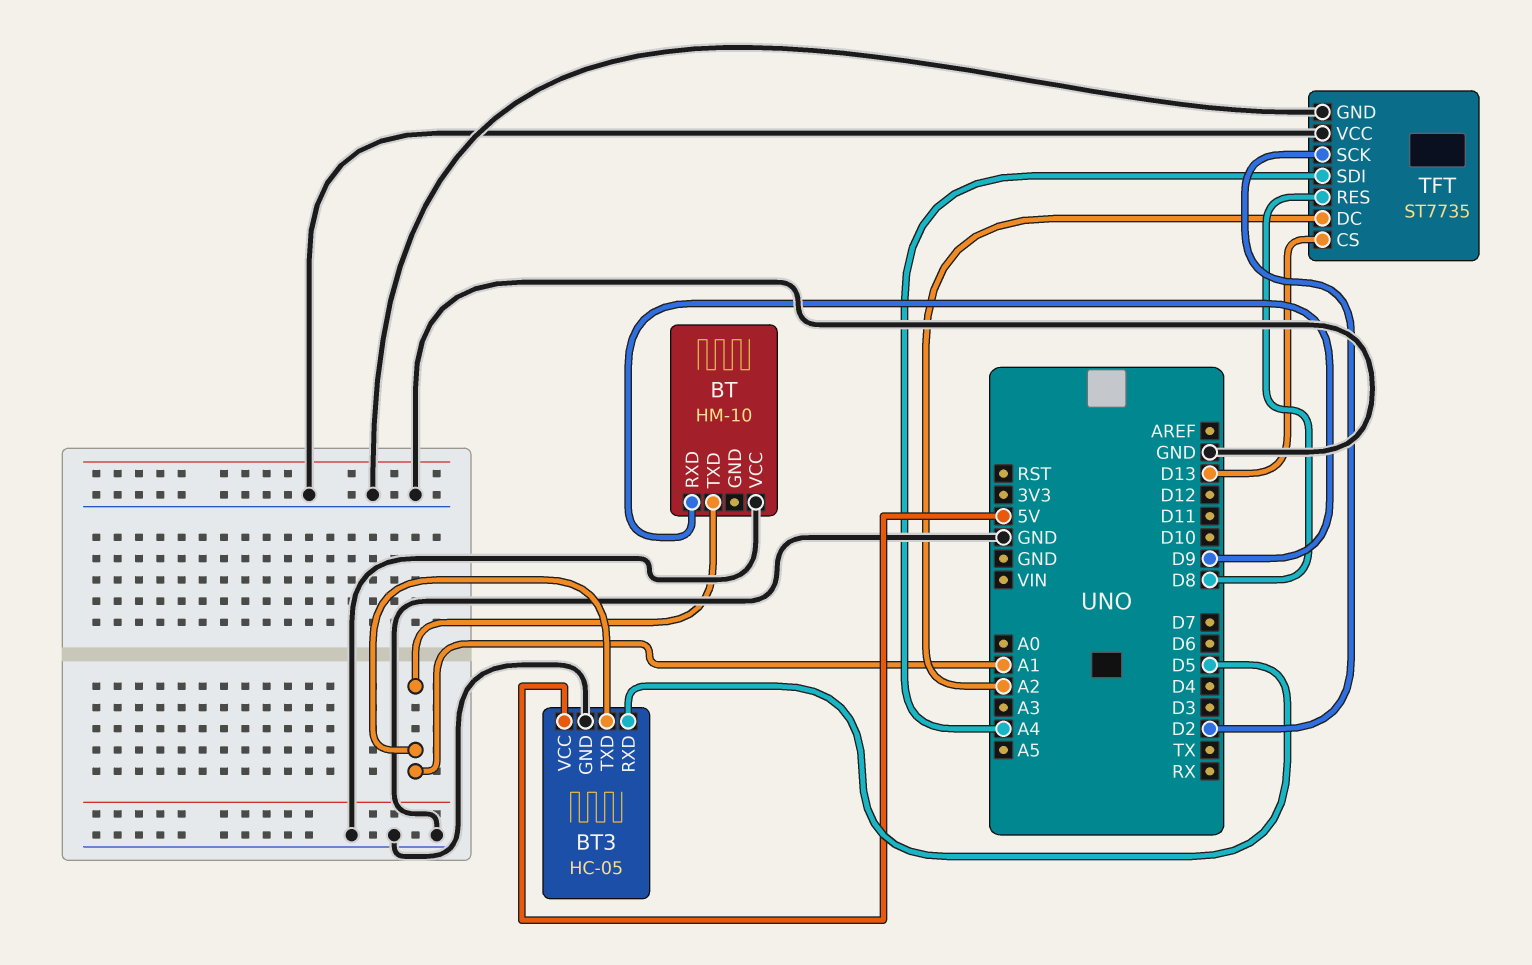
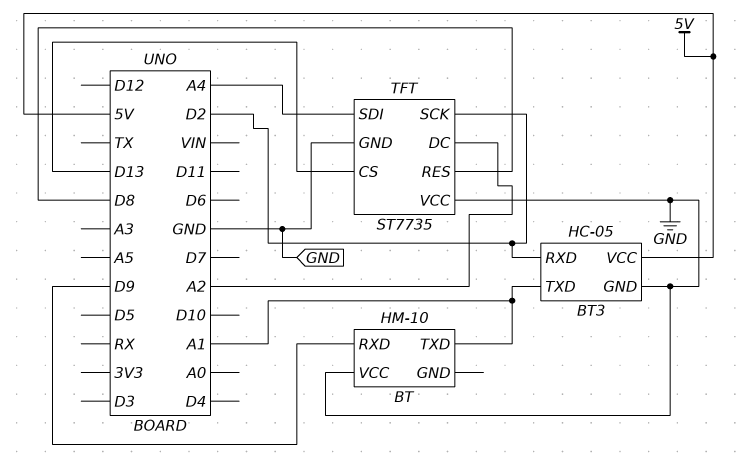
BT3 pin RXD: D5 -> D2

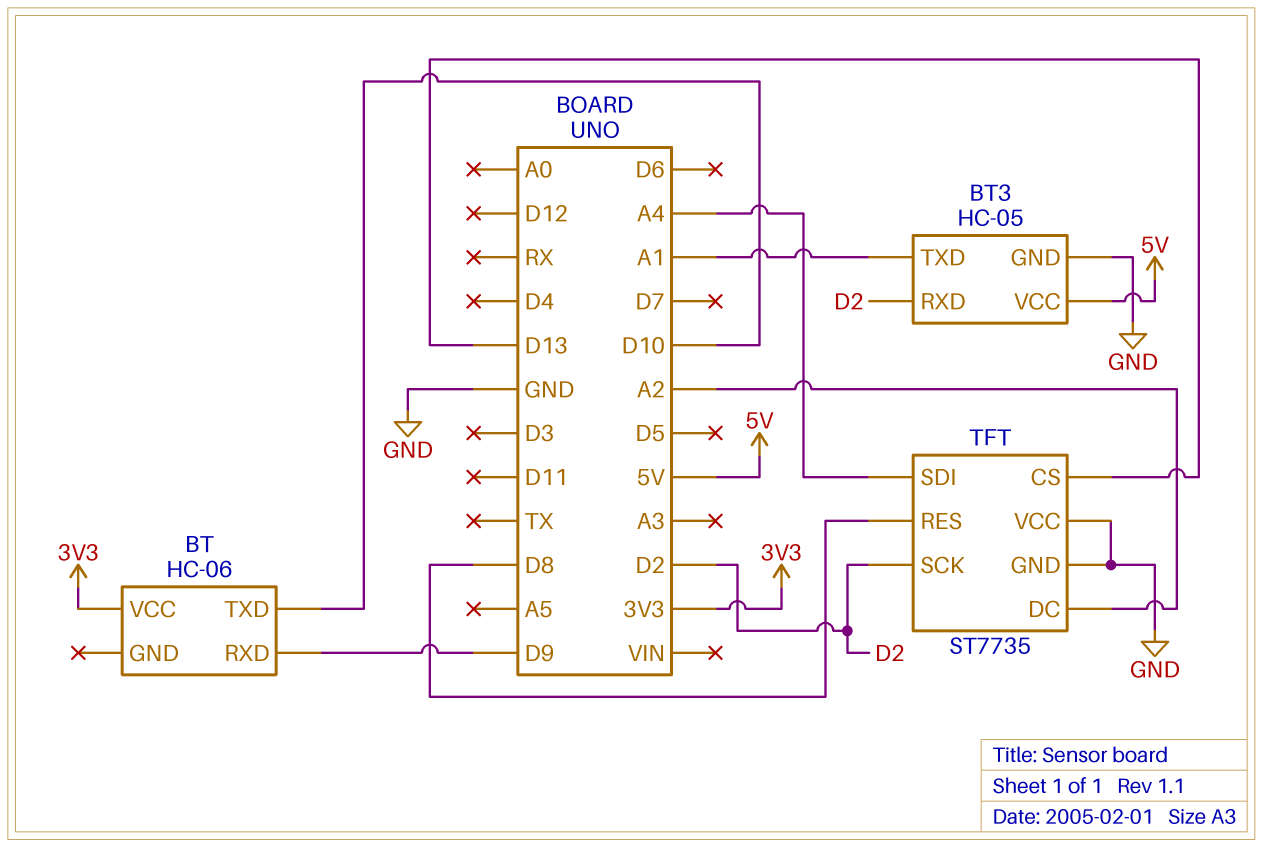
BT: HM-10 -> HC-06
BT pin TXD: A1 -> D10
BT pin VCC: GND -> 3V3

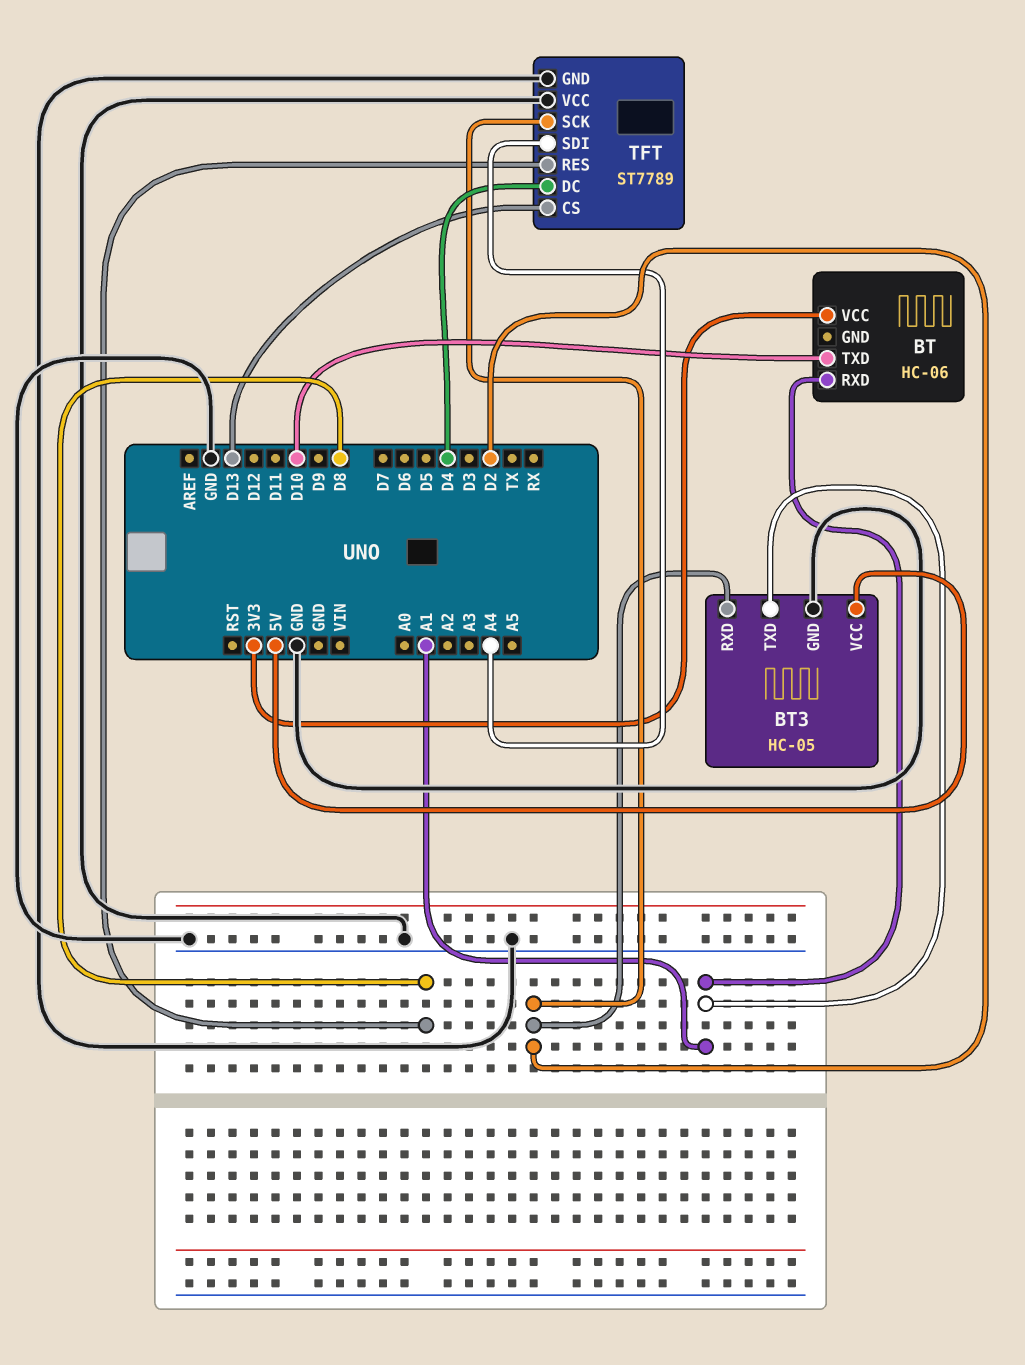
BT pin RXD: D9 -> A1
TFT: ST7735 -> ST7789
TFT pin DC: A2 -> D4

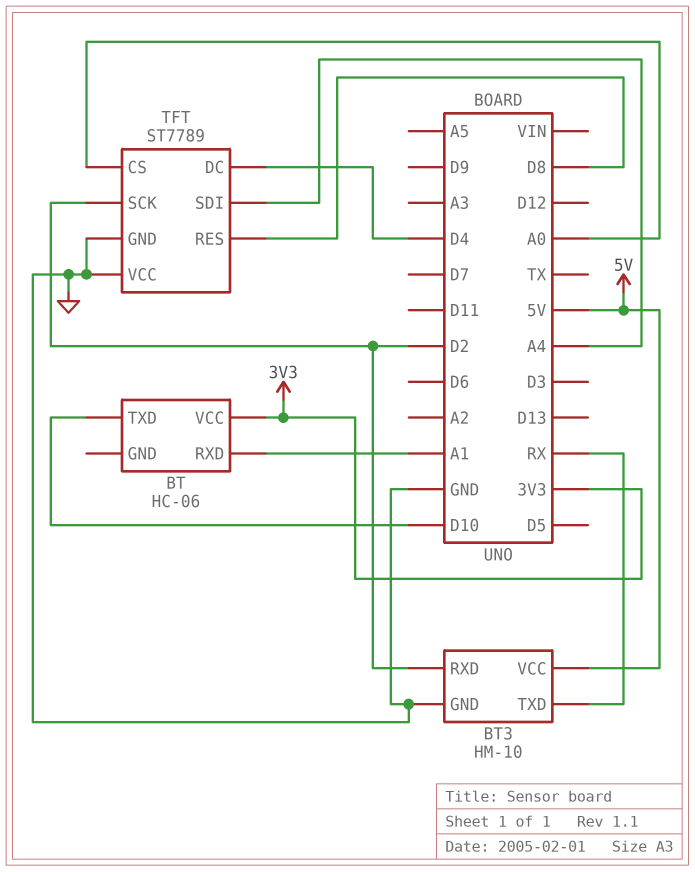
BT3: HC-05 -> HM-10
BT3 pin TXD: A1 -> RX
TFT pin CS: D13 -> A0

